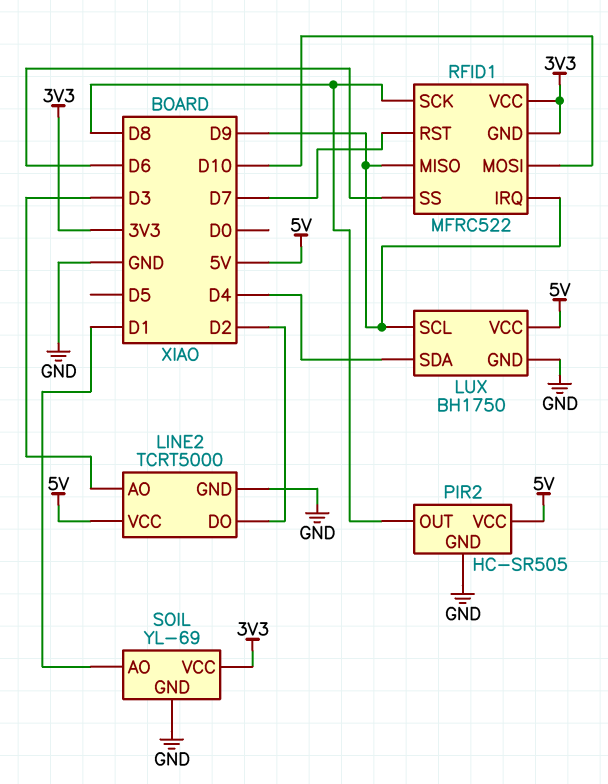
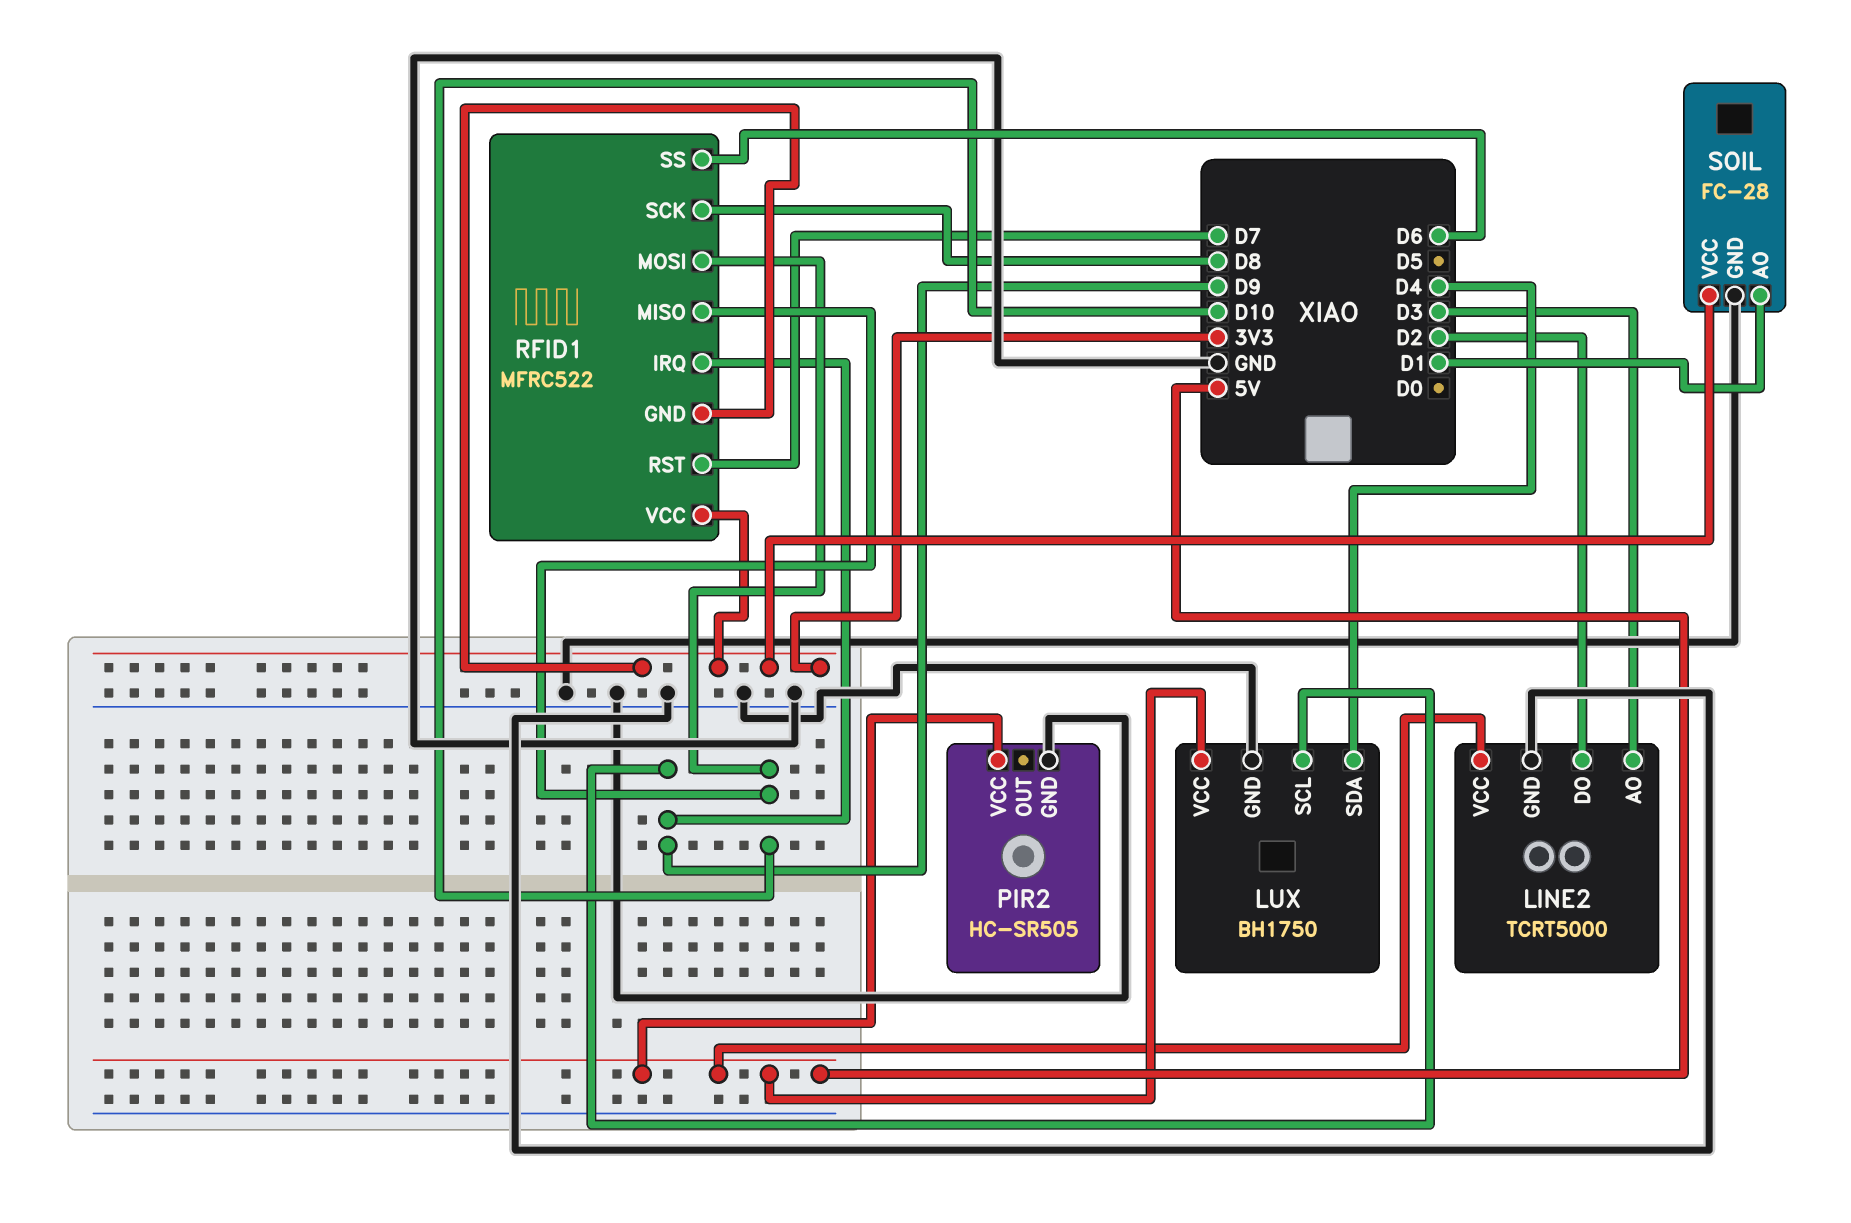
PIR2 pin OUT: D8 -> none
RFID1 pin MISO: D9 -> D10
SOIL: YL-69 -> FC-28

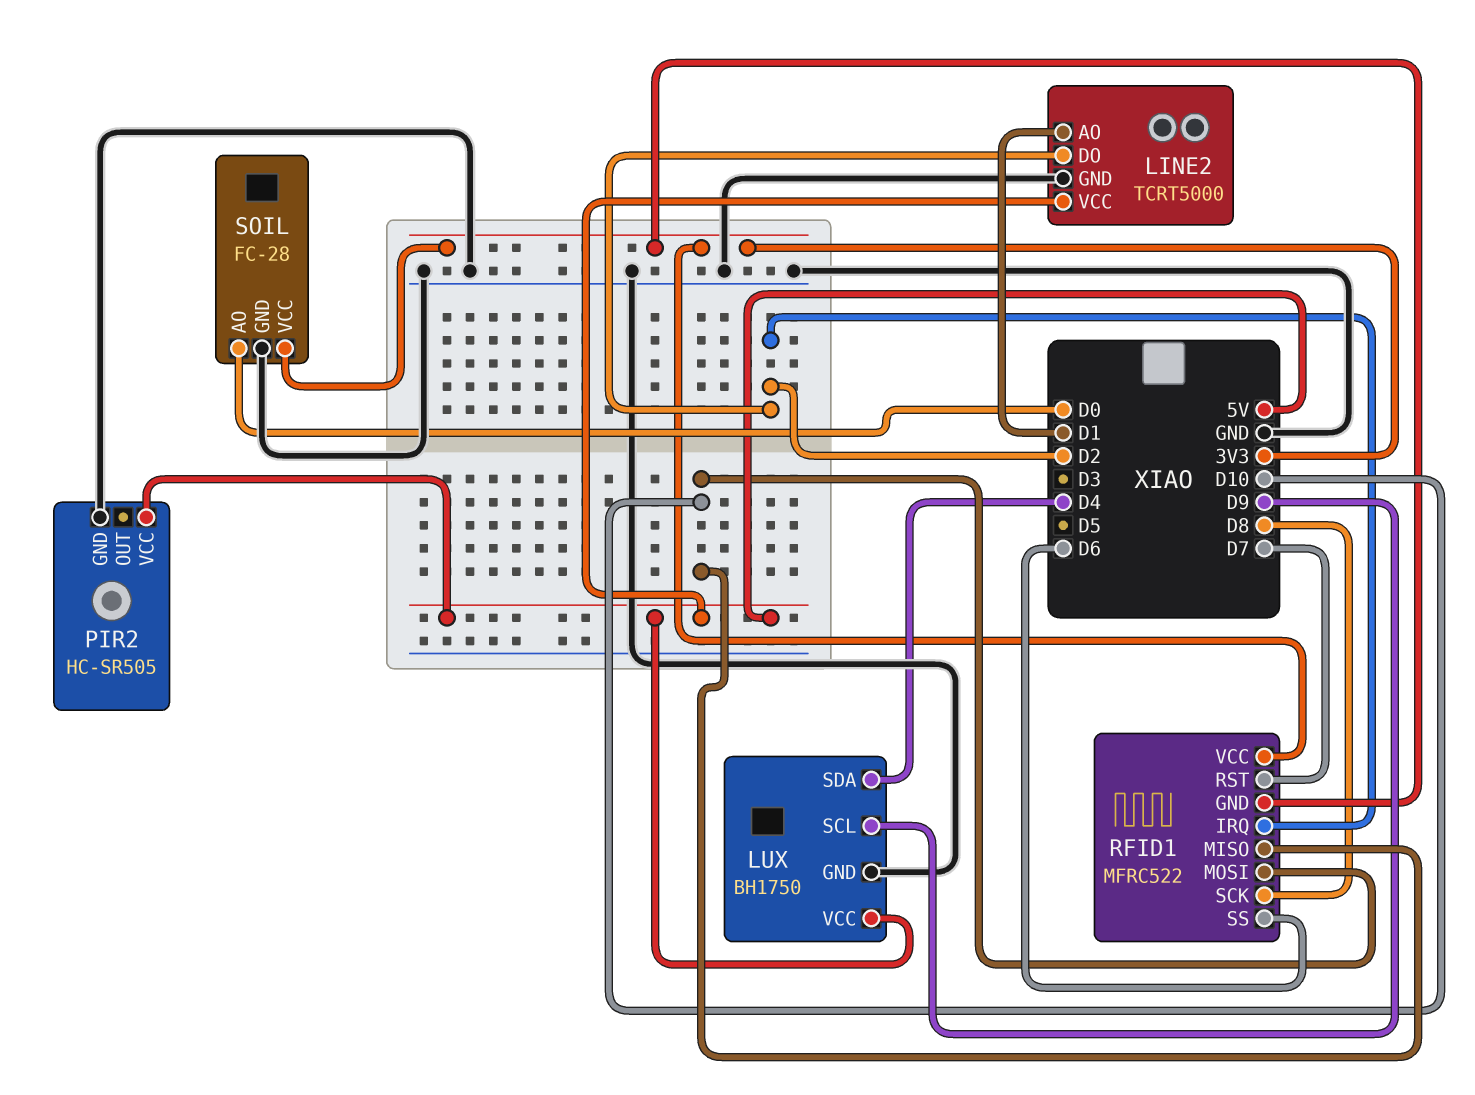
LINE2 pin AO: D3 -> D1
RFID1 pin IRQ: D9 -> D2
SOIL pin AO: D1 -> D0

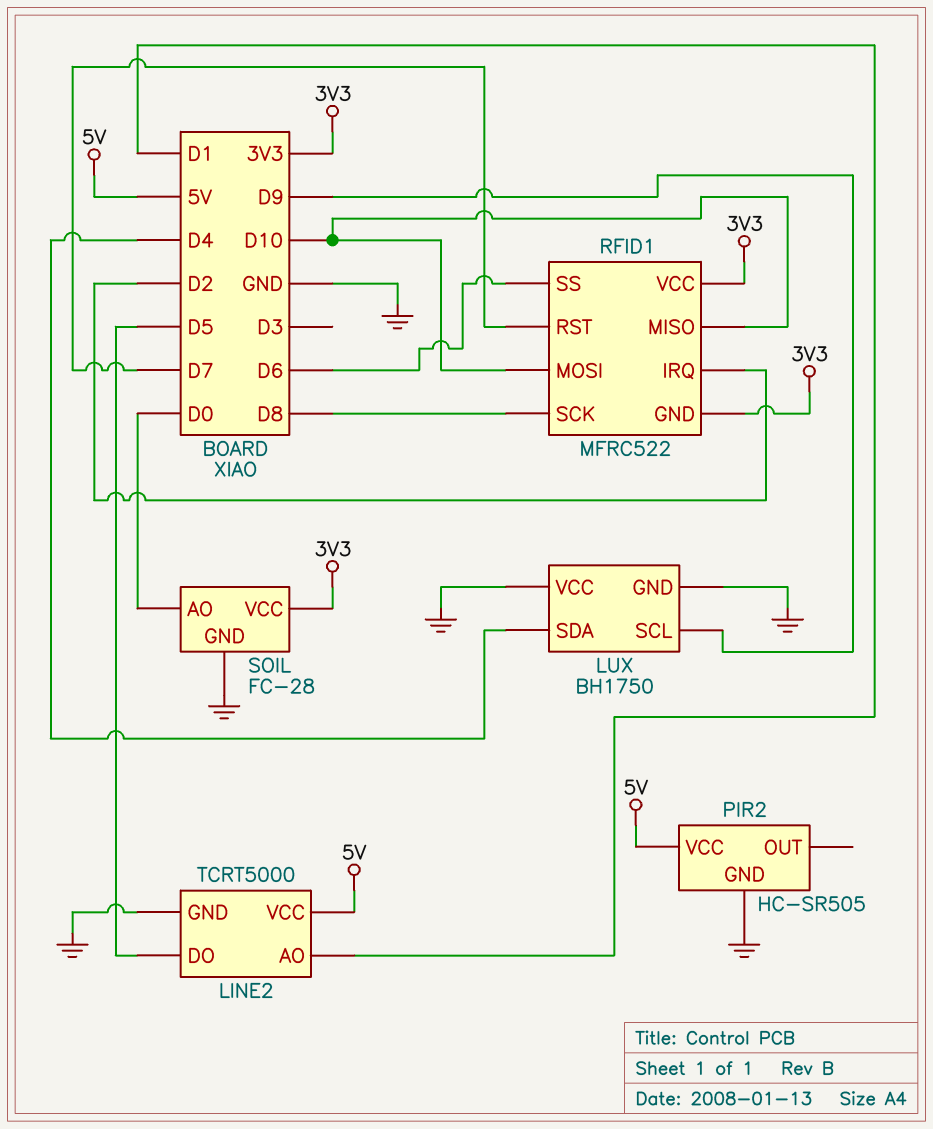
LINE2 pin DO: D2 -> D5
LUX pin VCC: 5V -> GND

